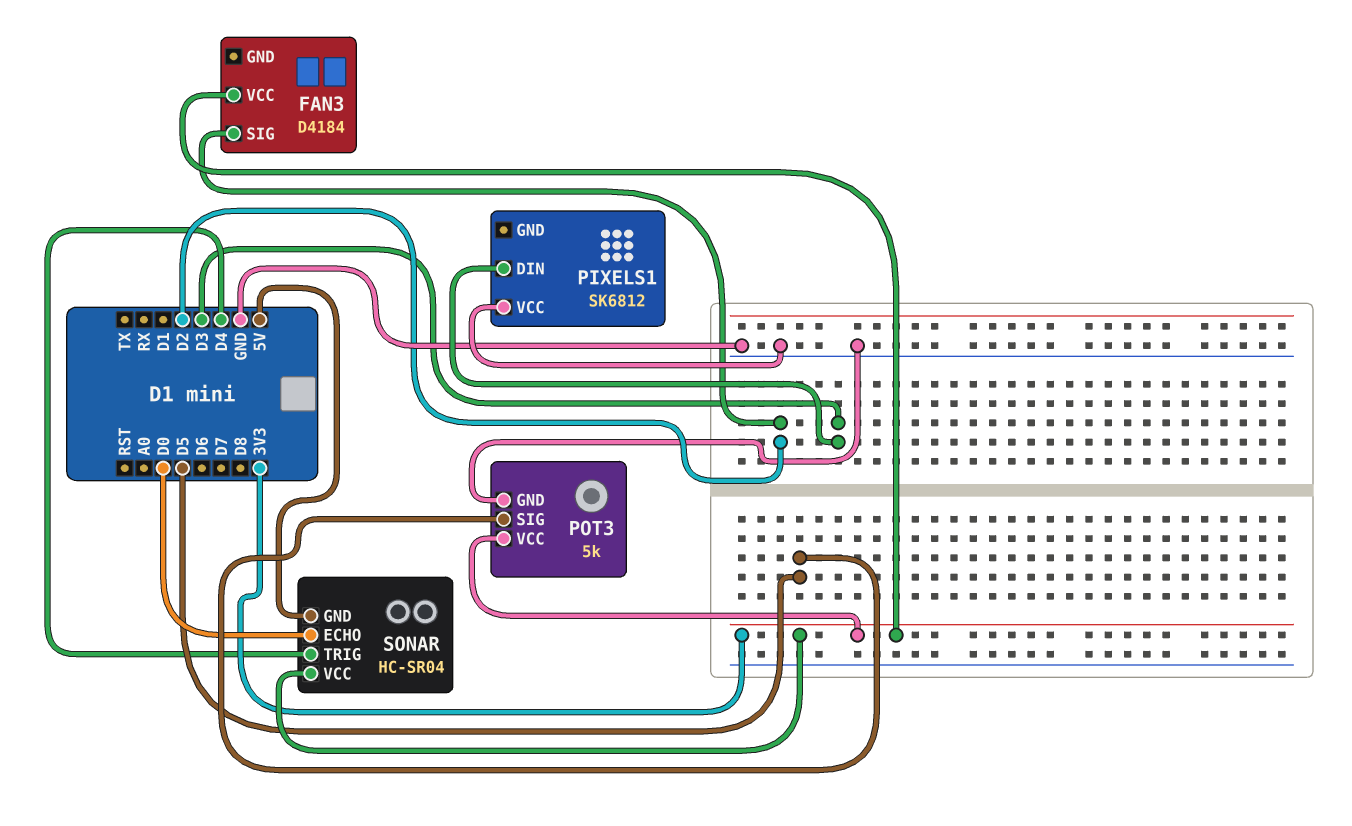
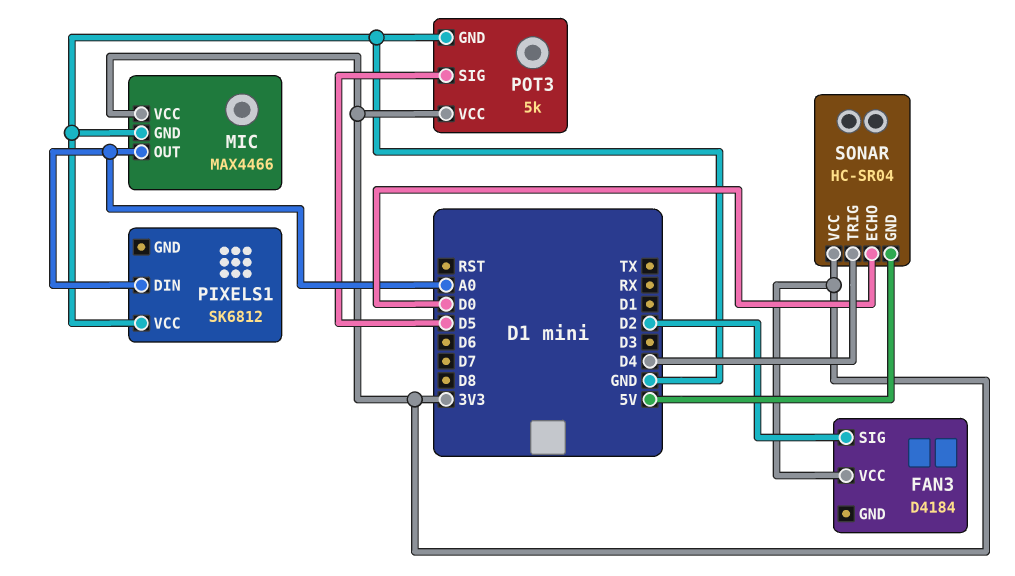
MIC: none -> MAX4466
MIC pin GND: none -> GND
MIC pin OUT: none -> A0
MIC pin VCC: none -> 3V3
PIXELS1 pin DIN: D3 -> A0

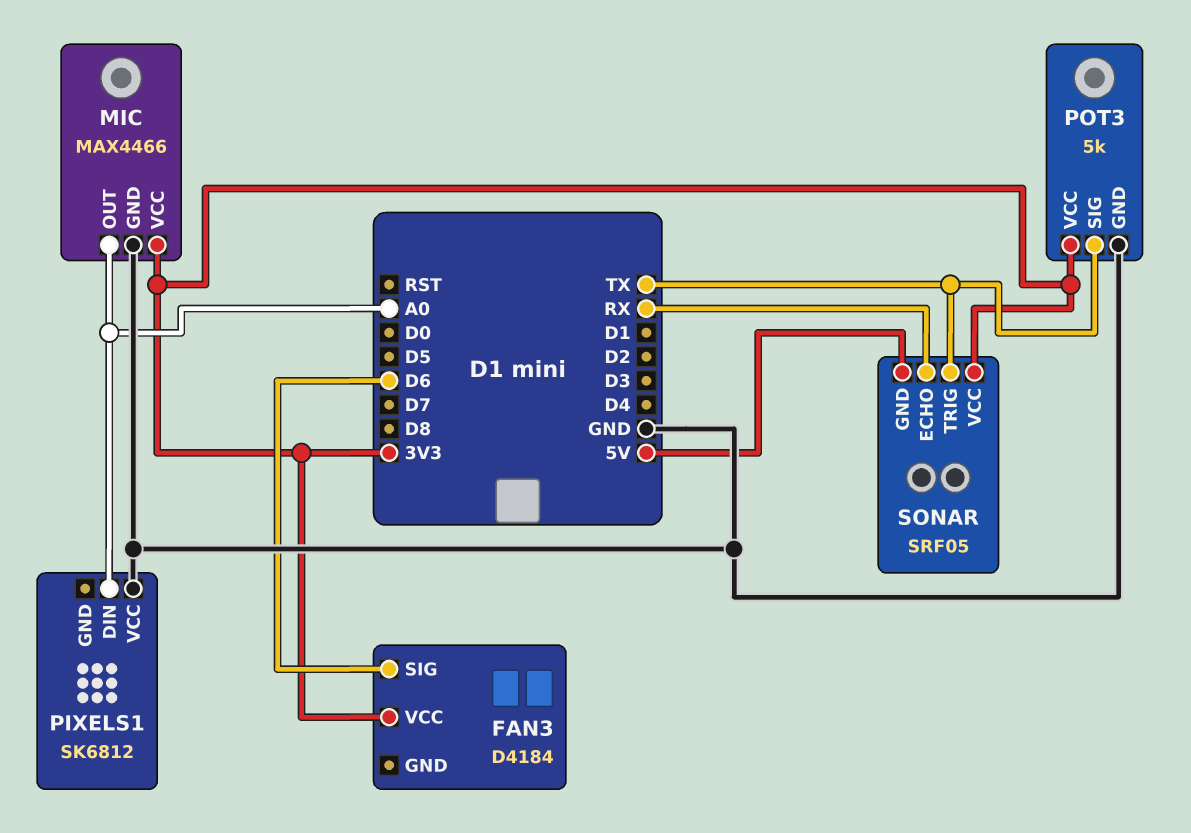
FAN3 pin SIG: D2 -> D6
POT3 pin SIG: D5 -> TX
SONAR: HC-SR04 -> SRF05
SONAR pin ECHO: D0 -> RX
SONAR pin TRIG: D4 -> TX

